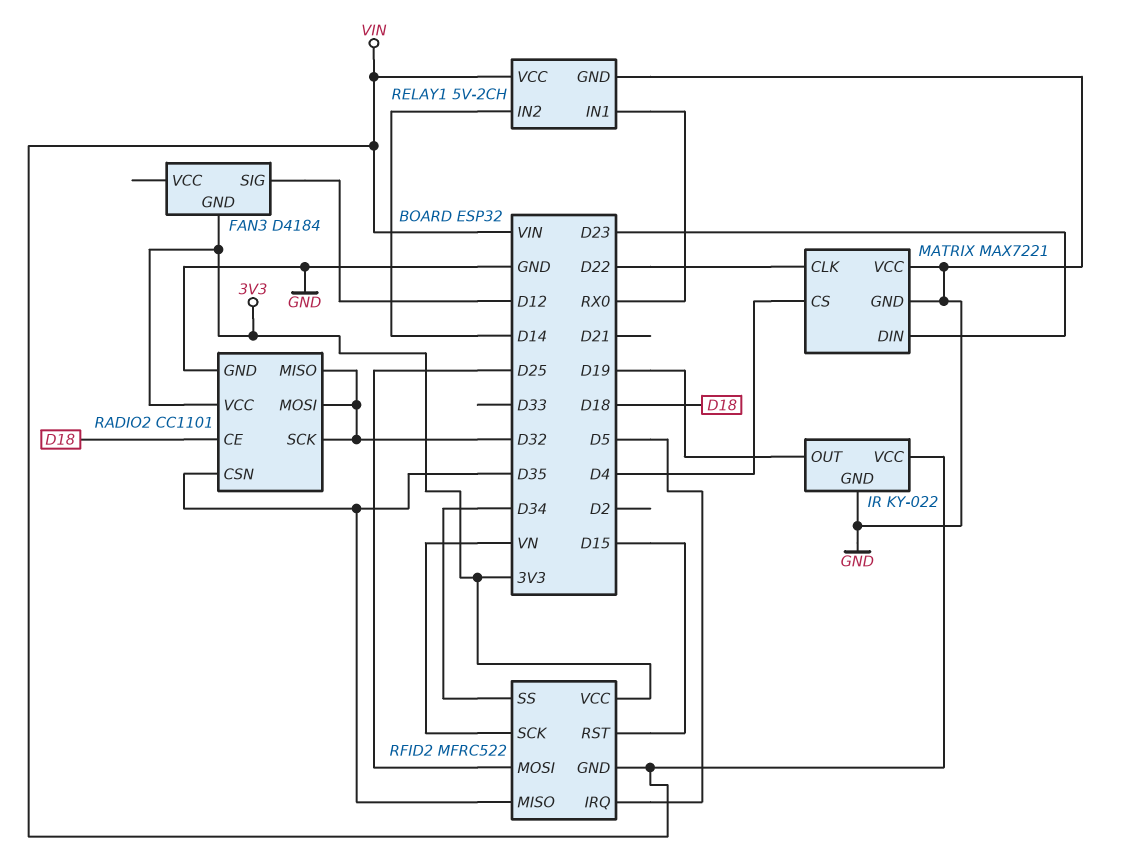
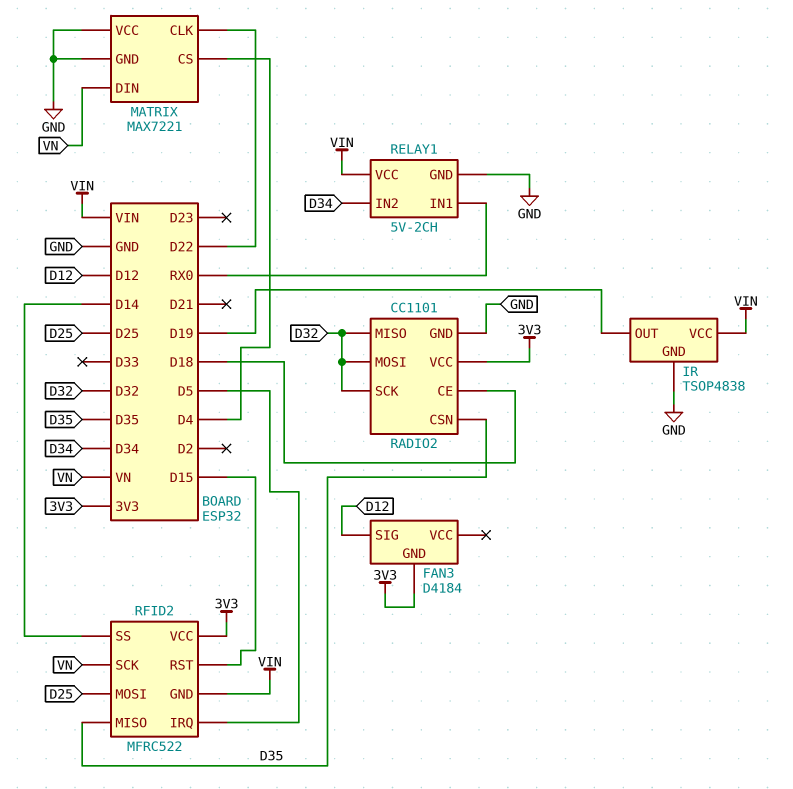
IR: KY-022 -> TSOP4838
MATRIX pin DIN: D23 -> VN
RELAY1 pin IN2: D14 -> D34
RFID2 pin SS: D34 -> D14

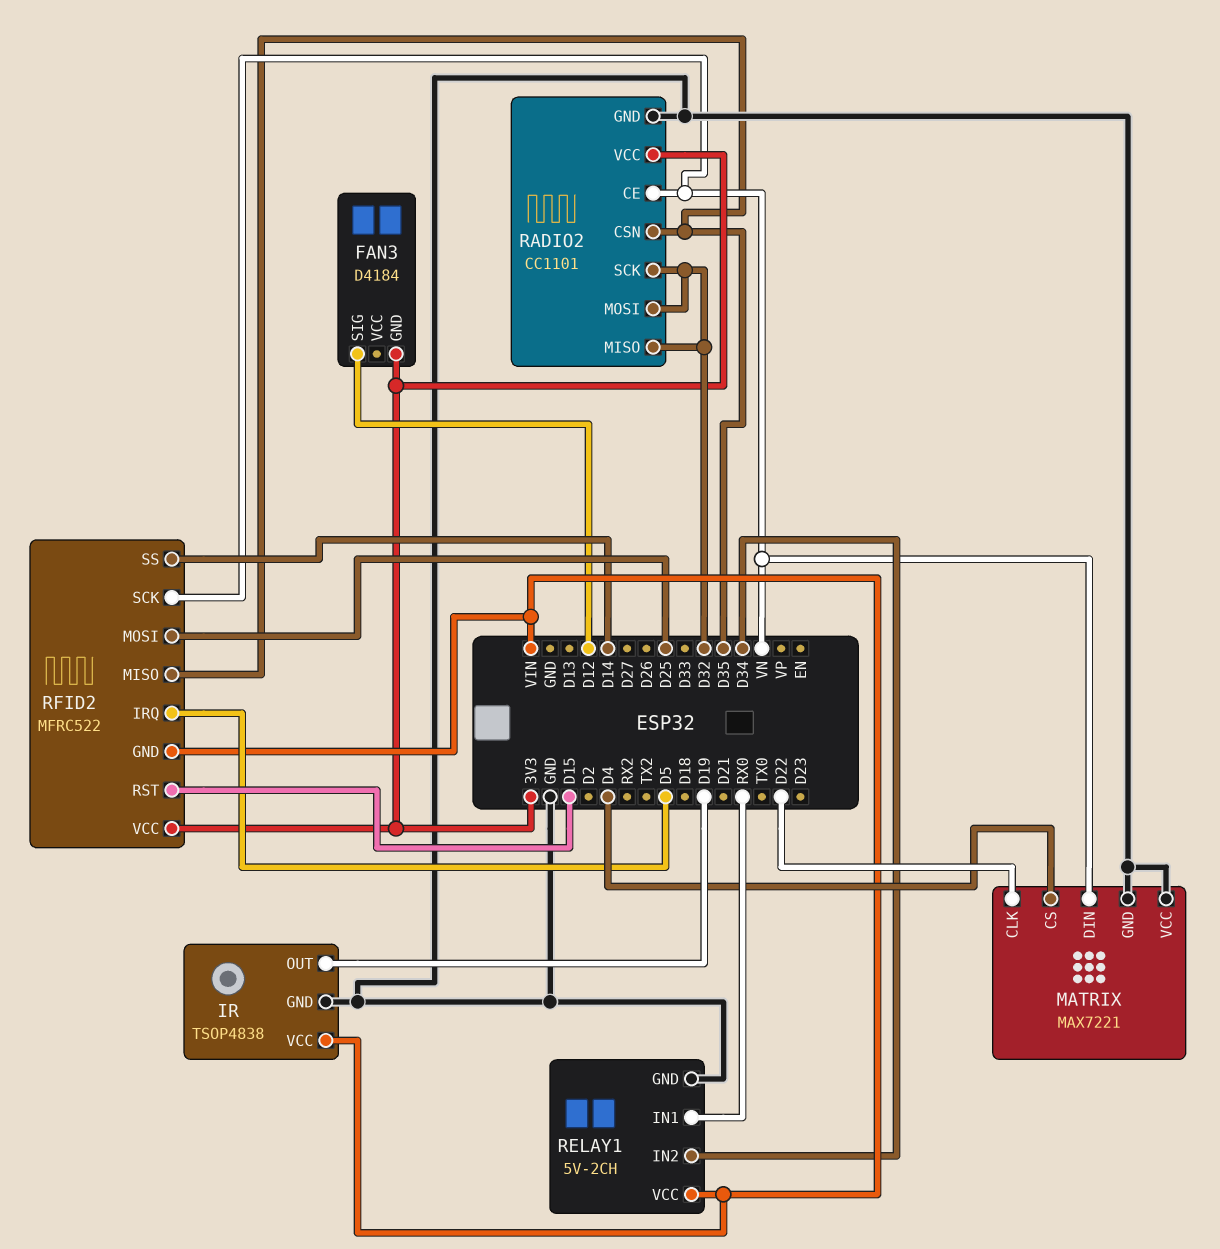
RADIO2 pin CE: D18 -> VN

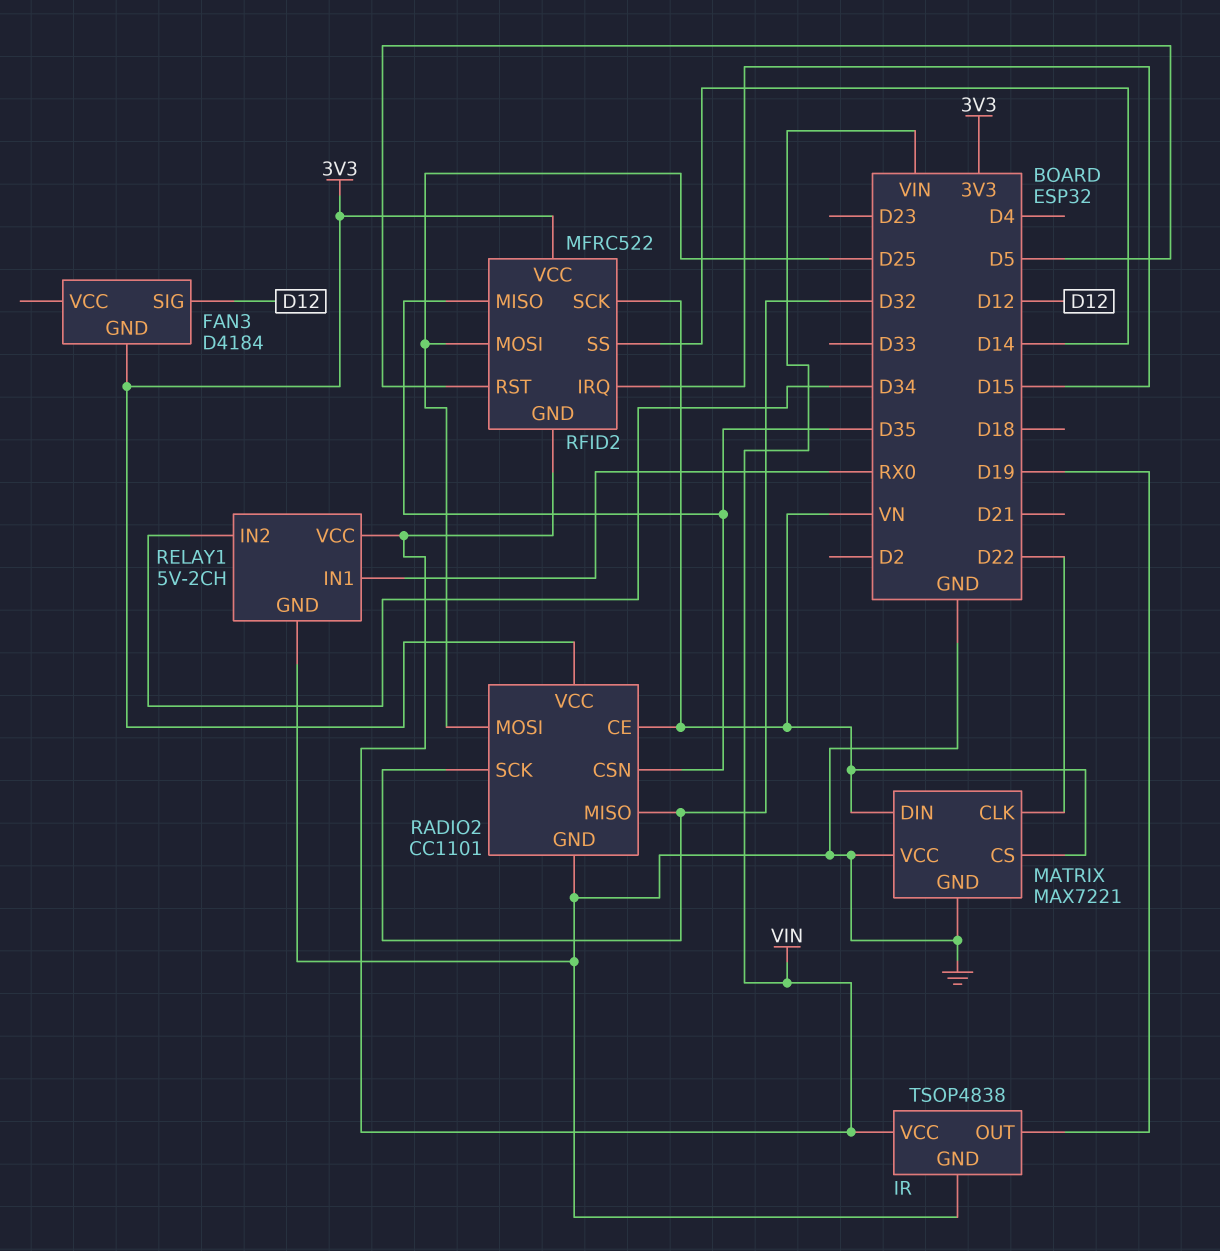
MATRIX pin CS: D4 -> VN
RADIO2 pin MOSI: D32 -> D25
RFID2 pin IRQ: D5 -> D15
RFID2 pin RST: D15 -> D5

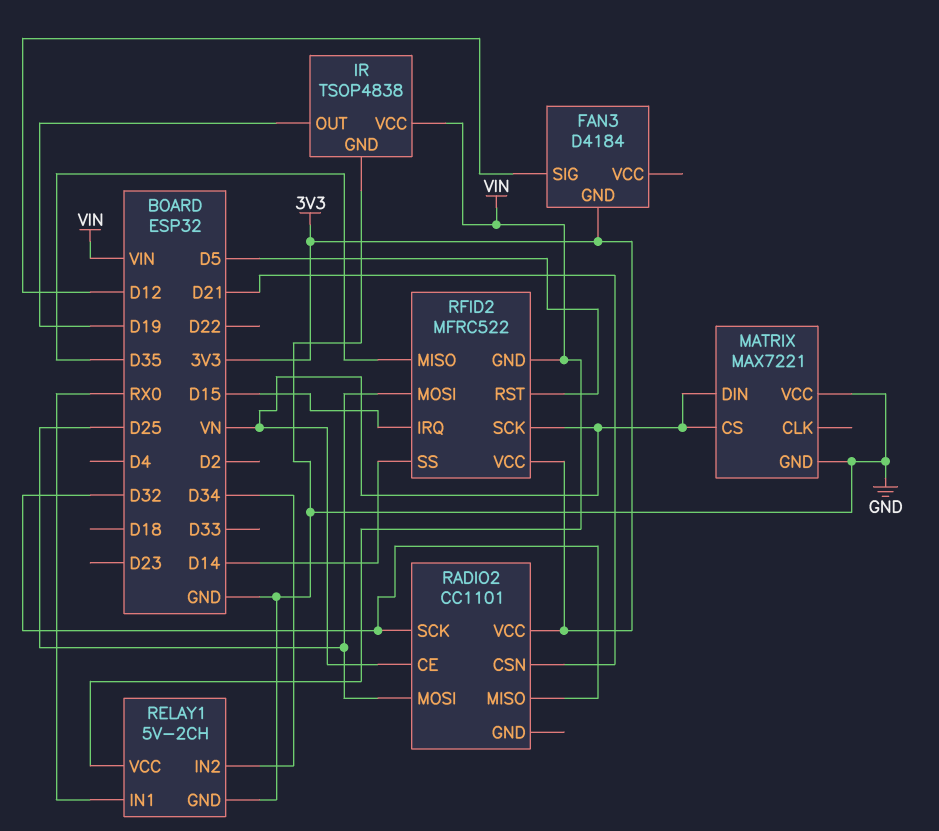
MATRIX pin CLK: D22 -> none
RADIO2 pin CSN: D35 -> D21
RADIO2 pin GND: GND -> none

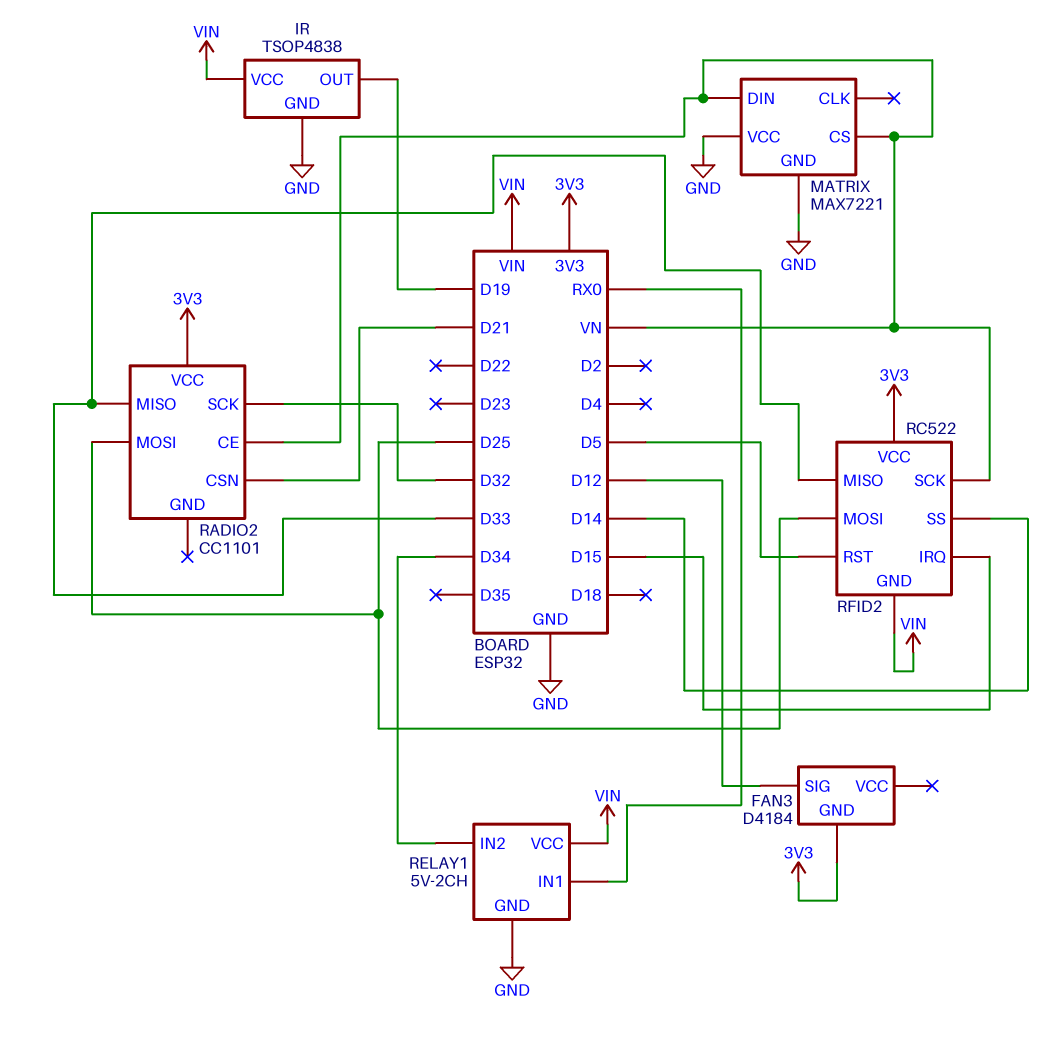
RADIO2 pin MISO: D32 -> D33
RFID2: MFRC522 -> RC522
RFID2 pin MISO: D35 -> D33

